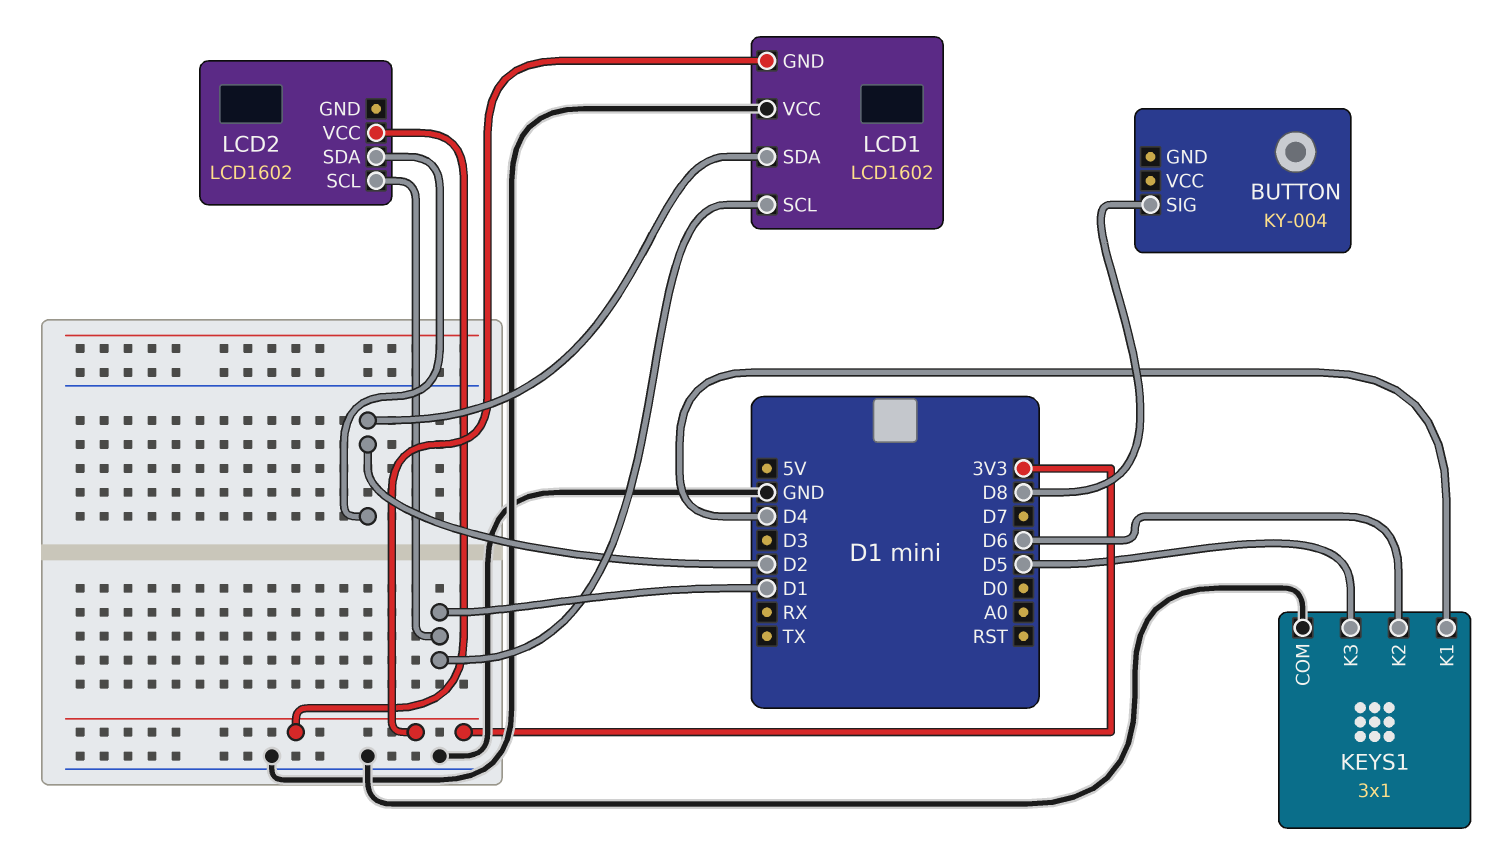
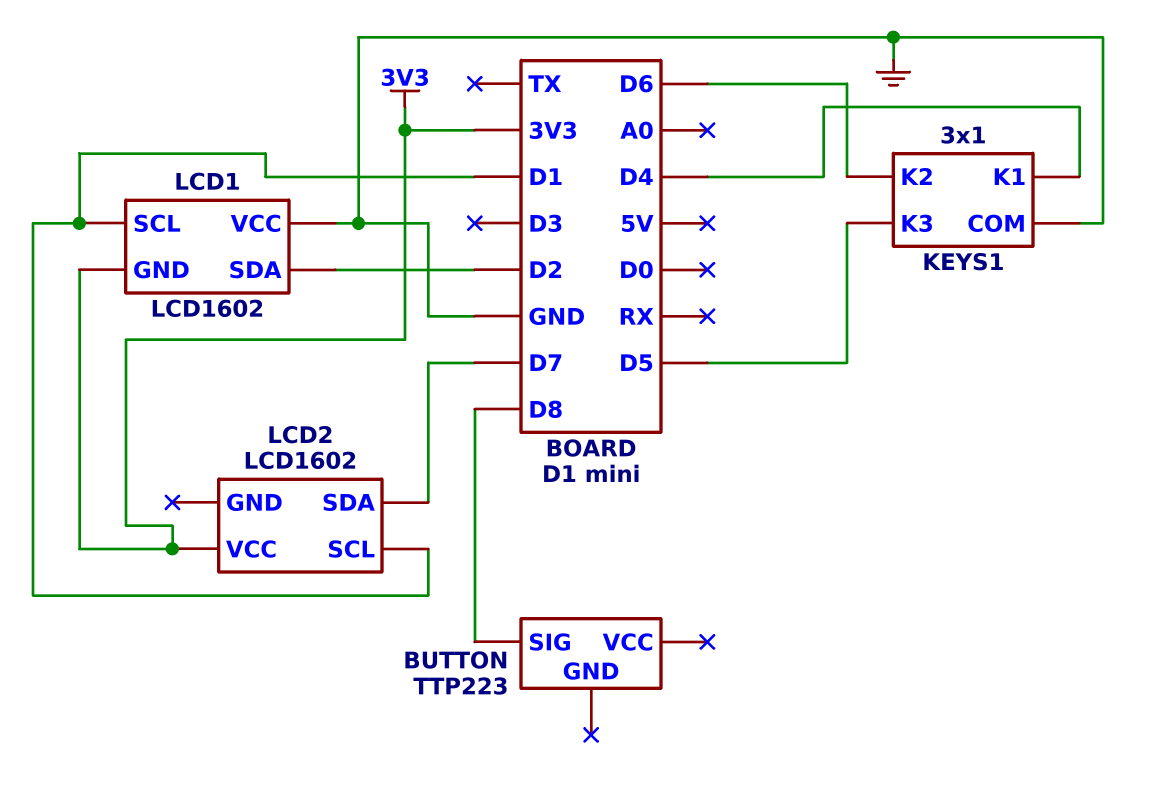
BUTTON: KY-004 -> TTP223
LCD2 pin SDA: D2 -> D7

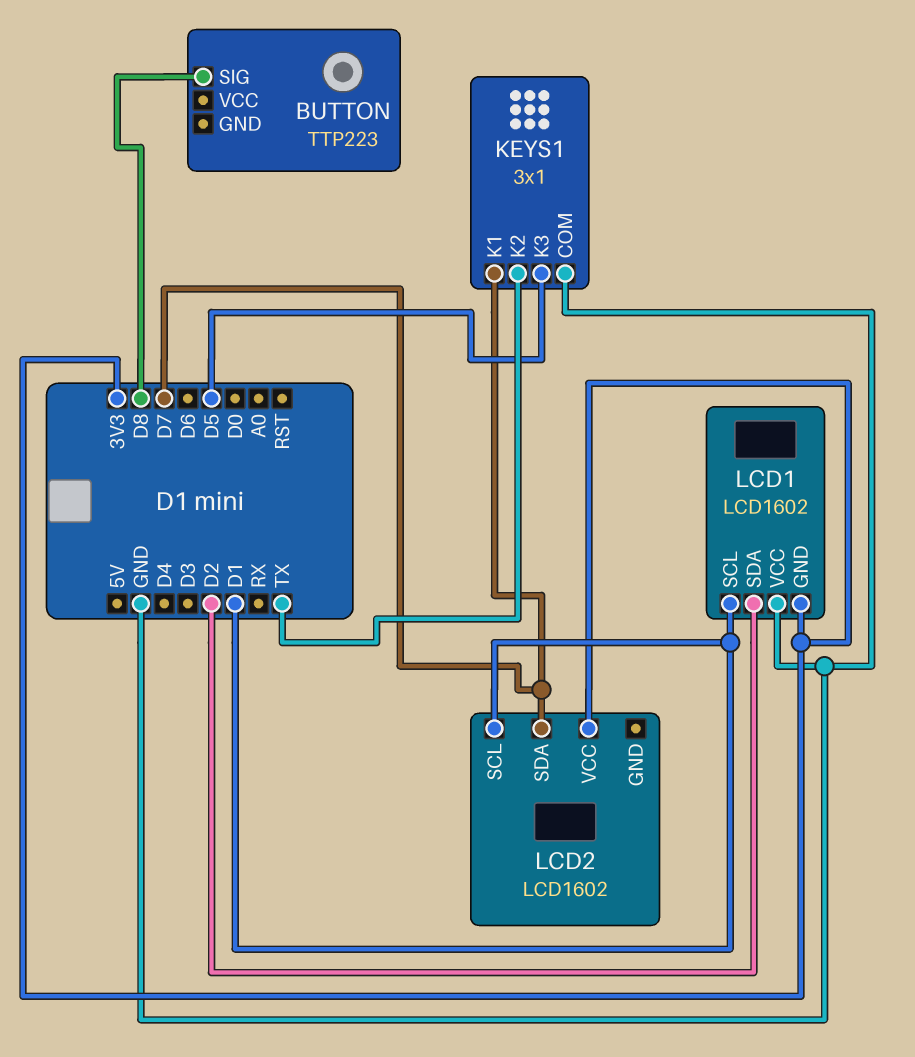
KEYS1 pin K1: D4 -> D7
KEYS1 pin K2: D6 -> TX

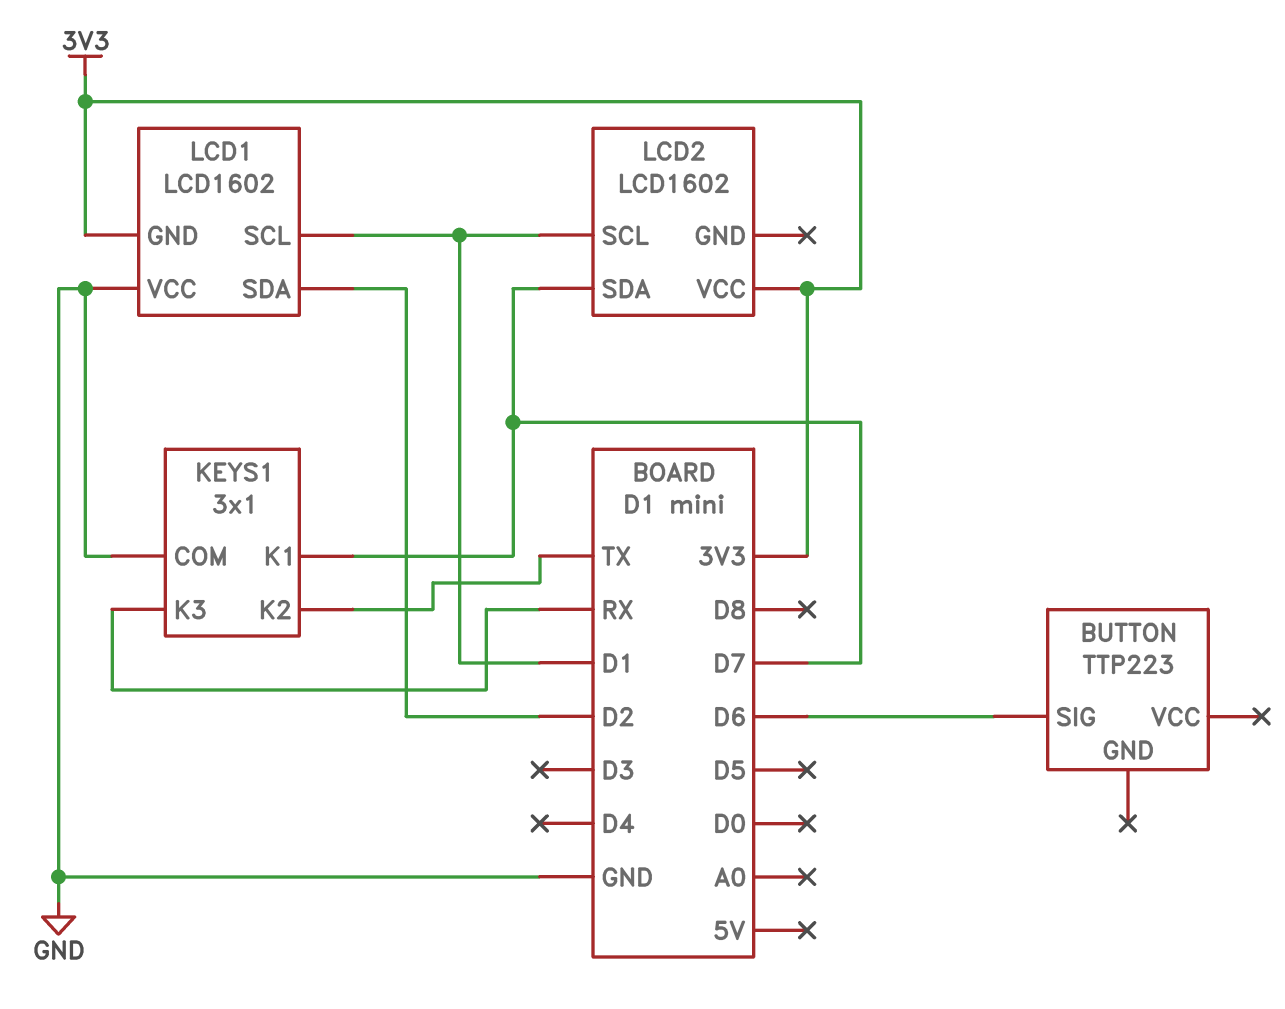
BUTTON pin SIG: D8 -> D6
KEYS1 pin K3: D5 -> RX

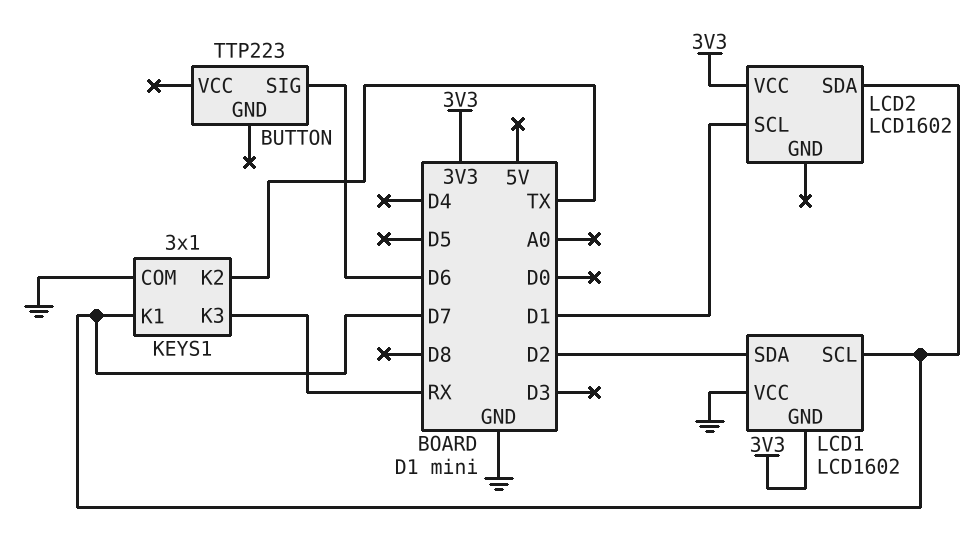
LCD1 pin SCL: D1 -> D7

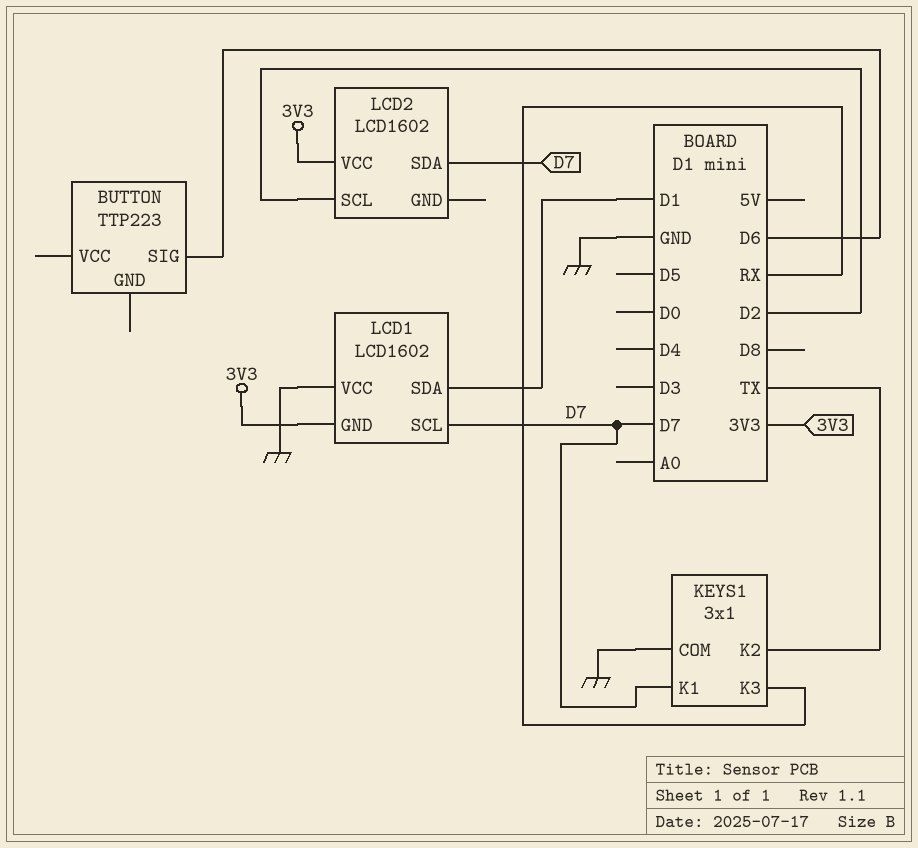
LCD1 pin SDA: D2 -> D1
LCD2 pin SCL: D1 -> D2

